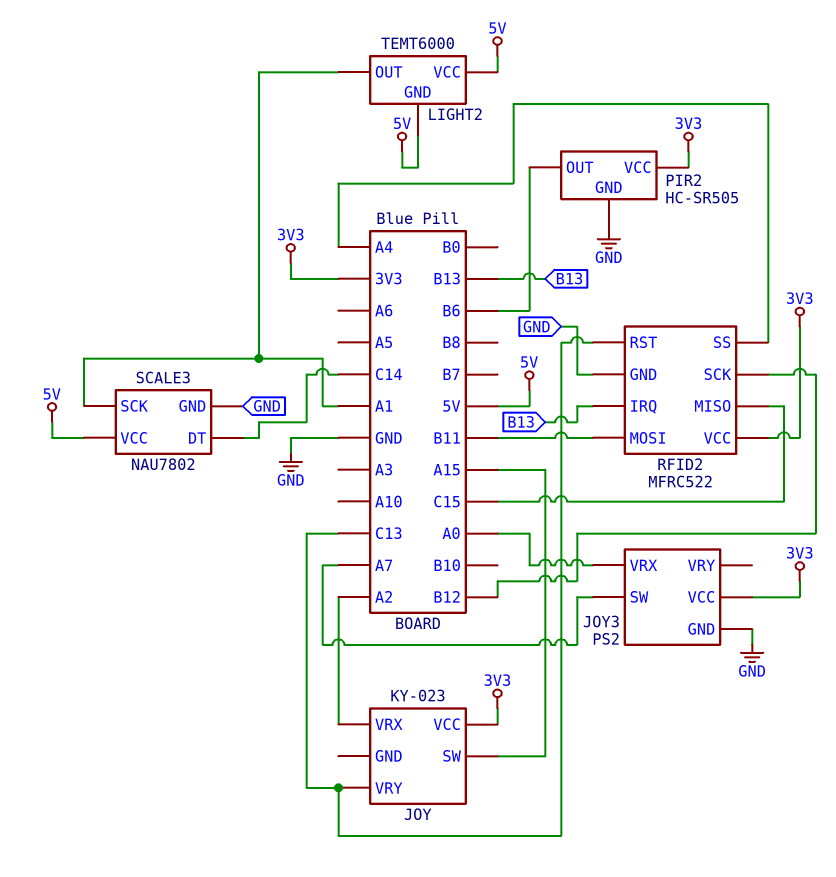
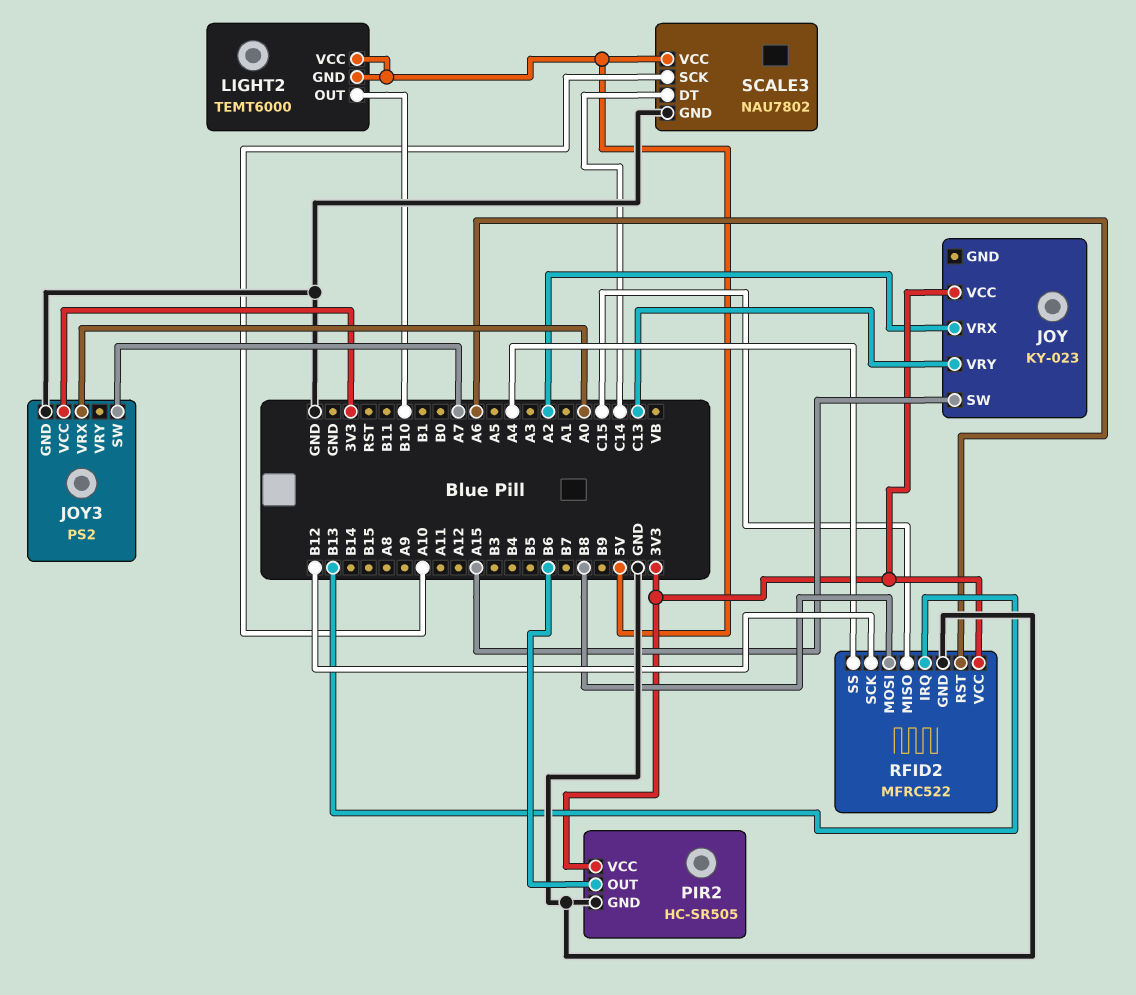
LIGHT2 pin OUT: A1 -> B10
RFID2 pin MOSI: B11 -> B8
RFID2 pin RST: C13 -> A6
SCALE3 pin SCK: A1 -> A10

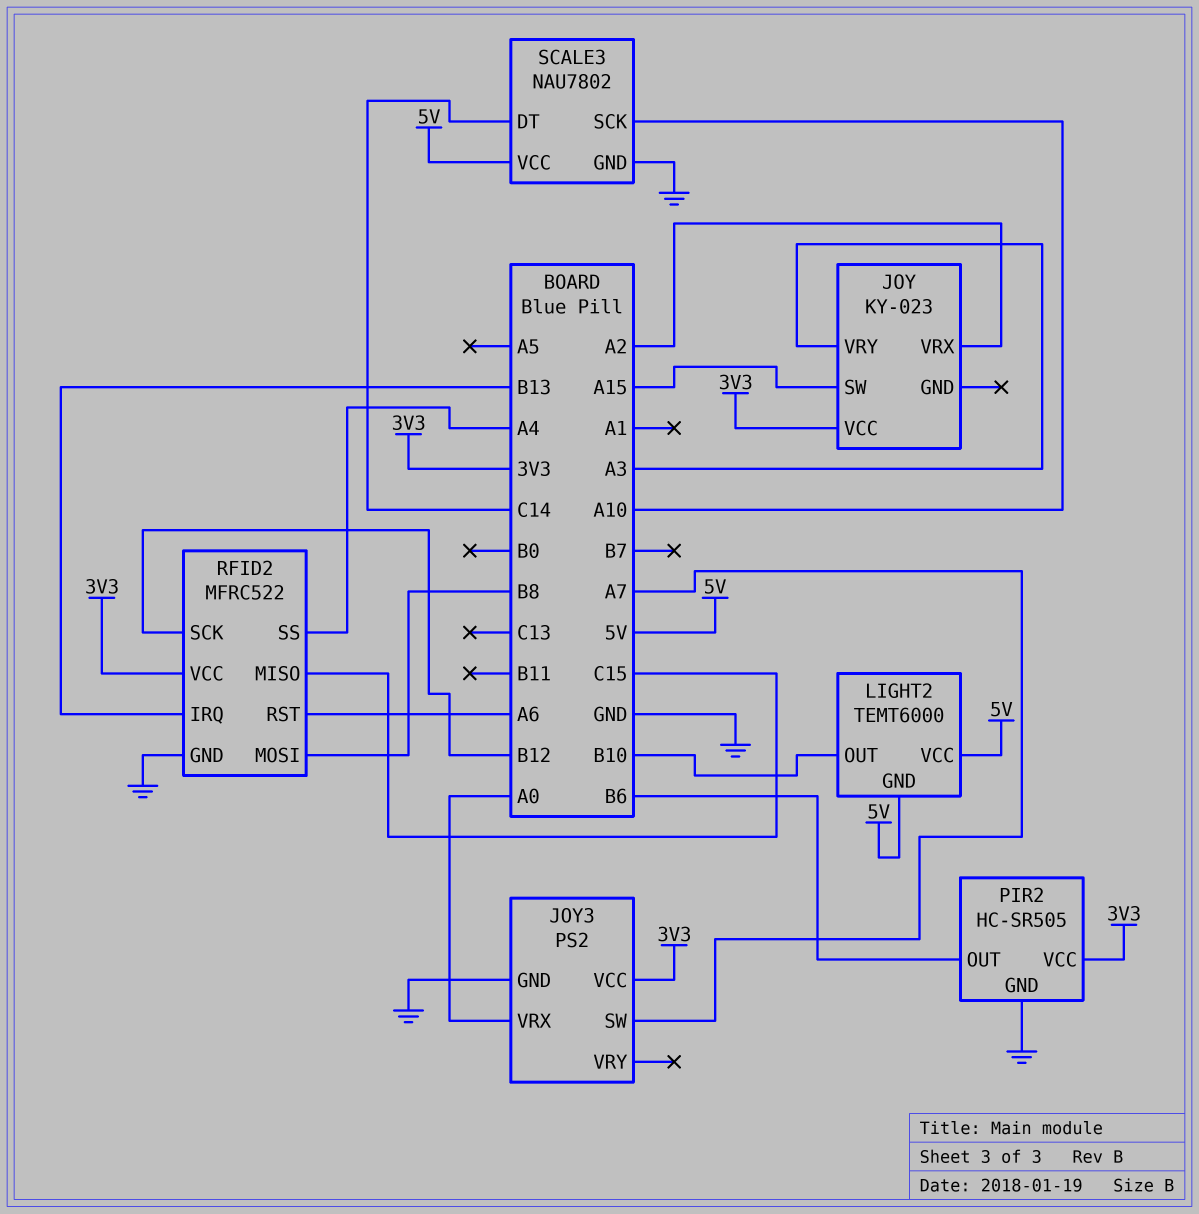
JOY pin VRY: C13 -> A3

